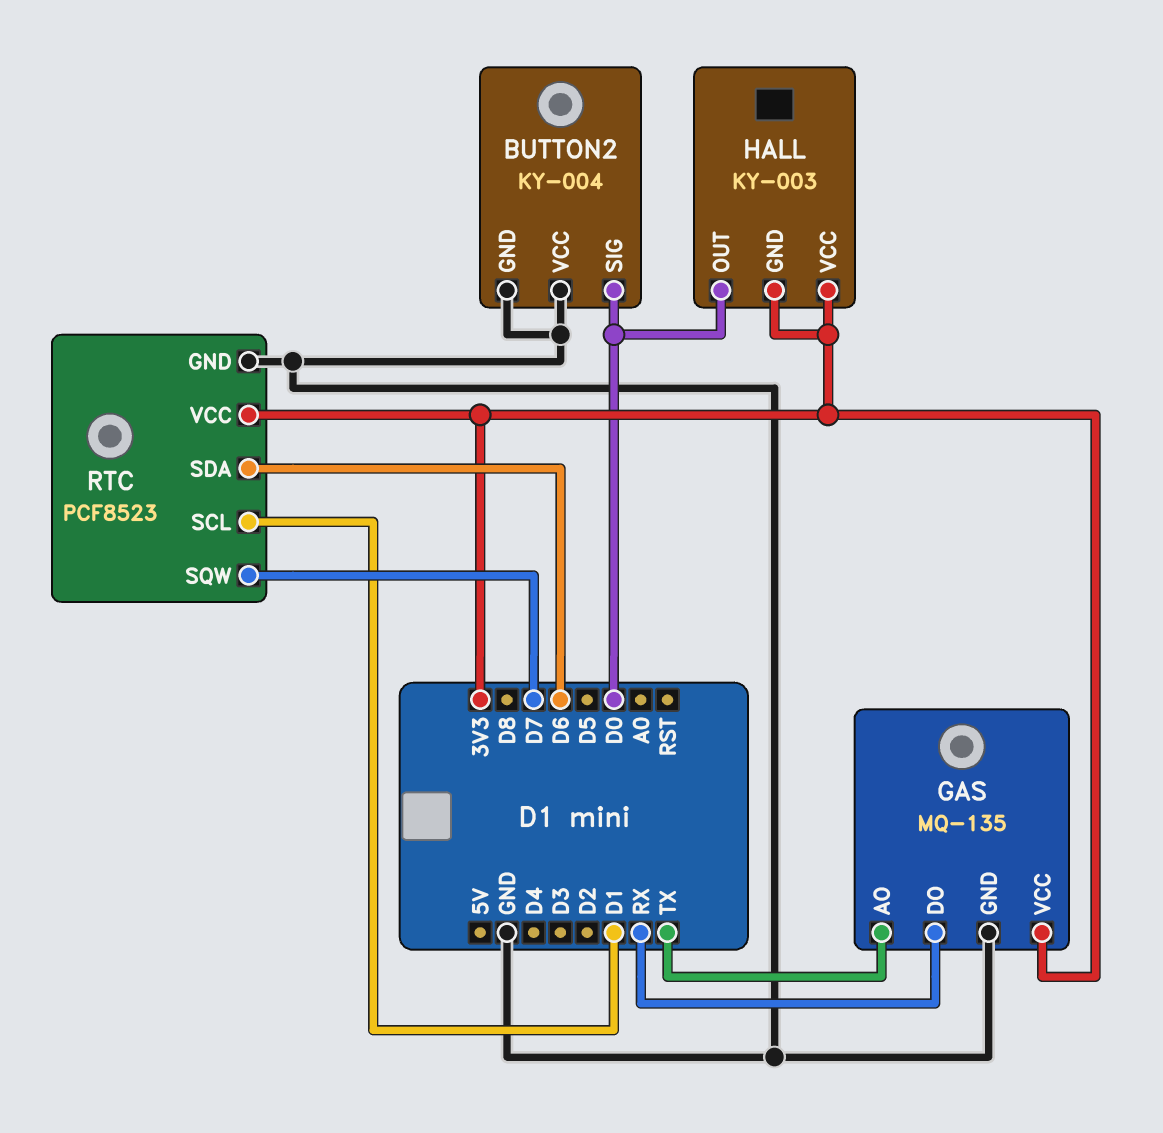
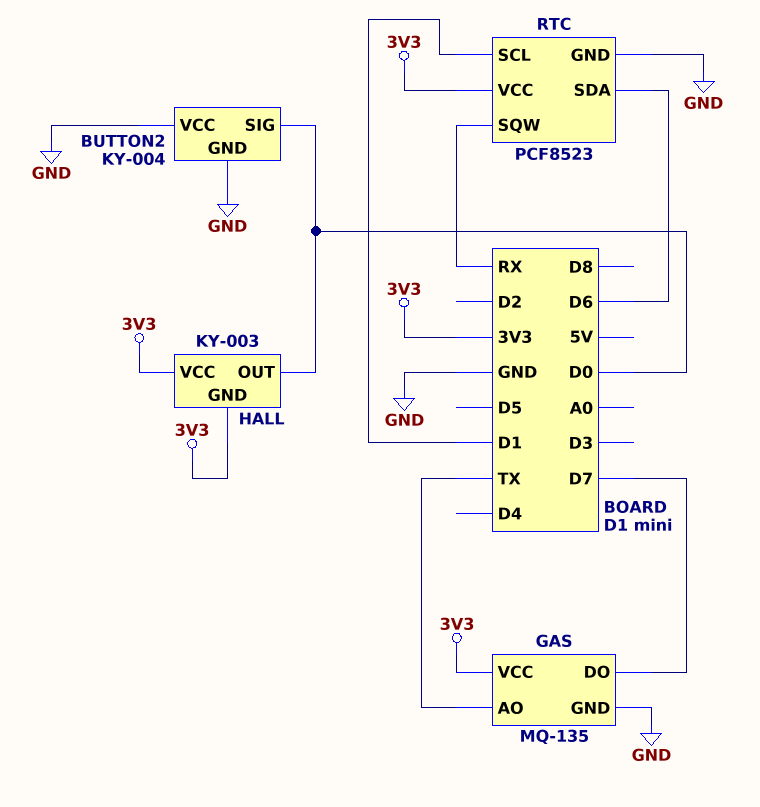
GAS pin DO: RX -> D7
RTC pin SQW: D7 -> RX

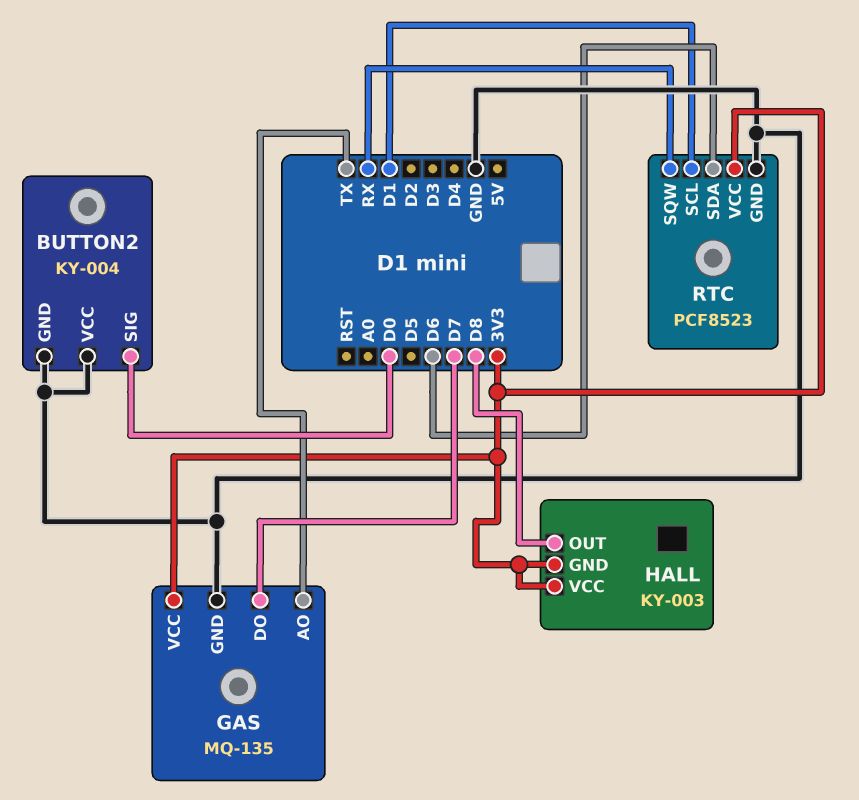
HALL pin OUT: D0 -> D8

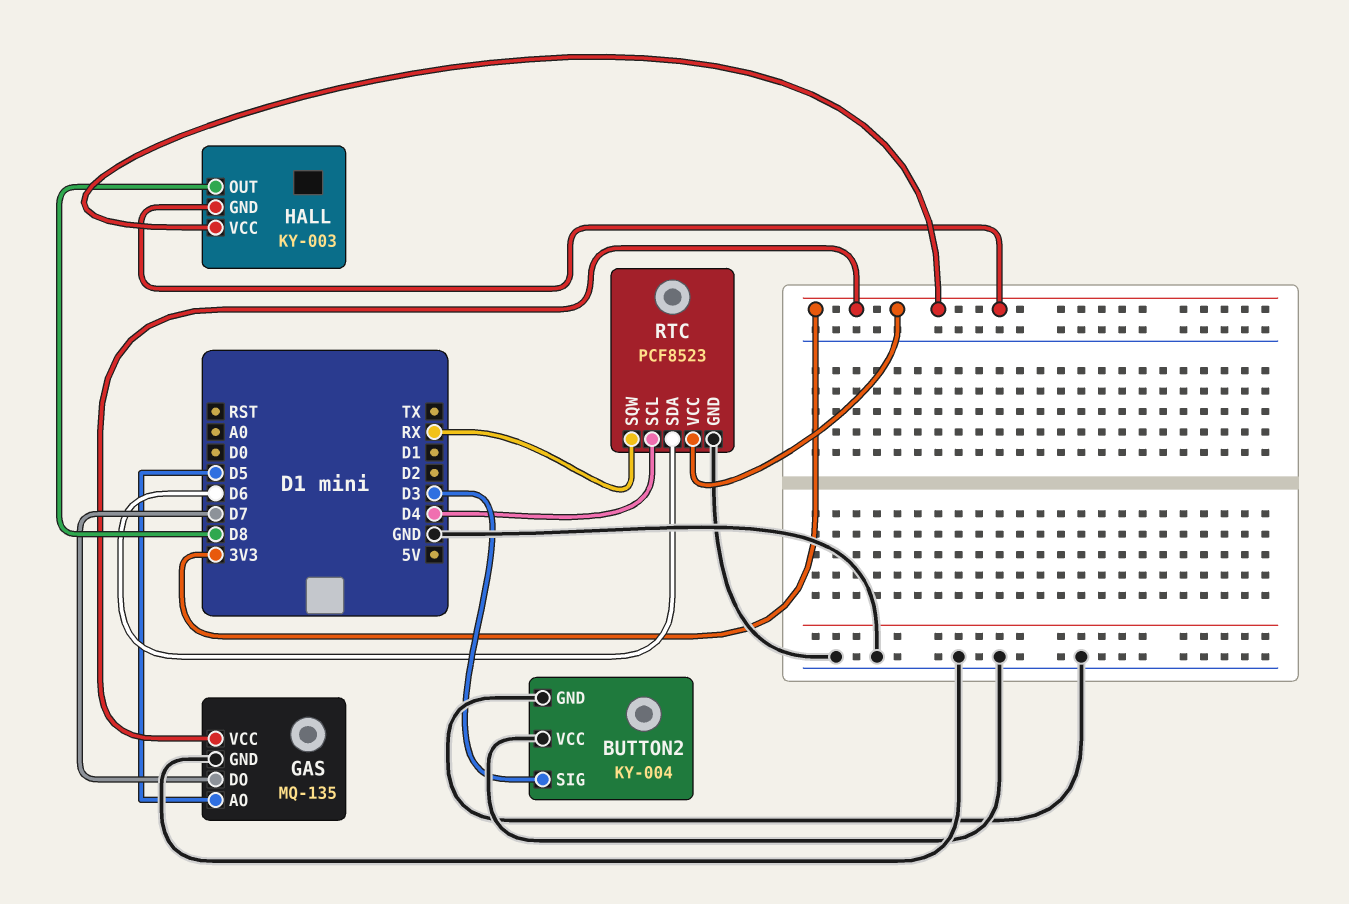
BUTTON2 pin SIG: D0 -> D3
GAS pin AO: TX -> D5
RTC pin SCL: D1 -> D4

